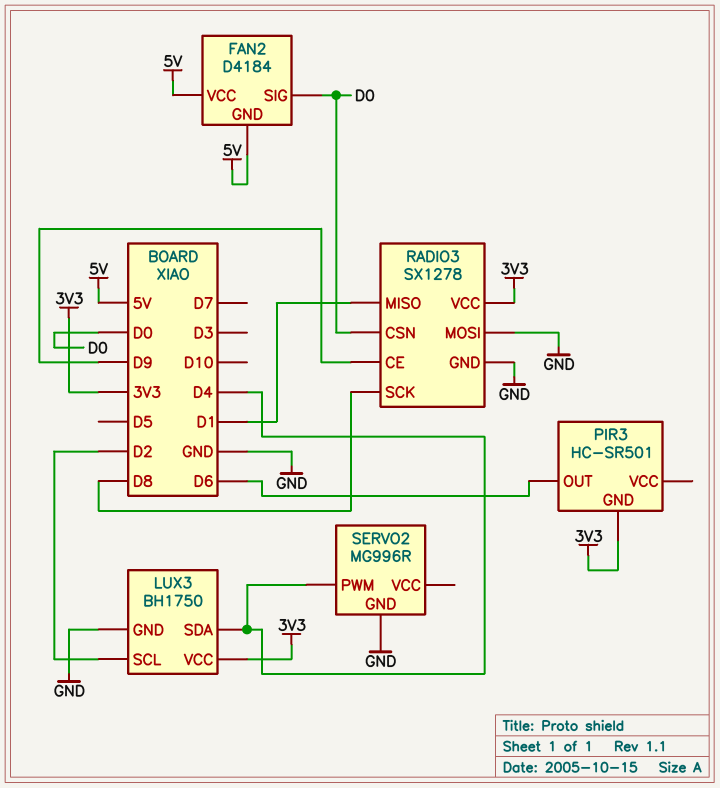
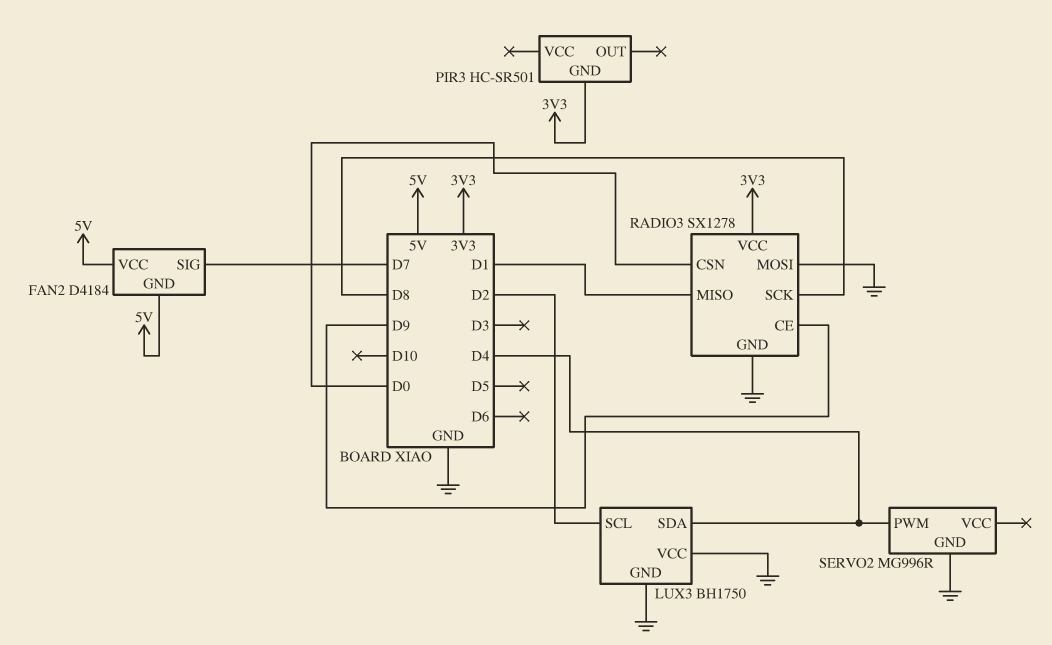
FAN2 pin SIG: D0 -> D7
LUX3 pin VCC: 3V3 -> GND
PIR3 pin OUT: D6 -> none

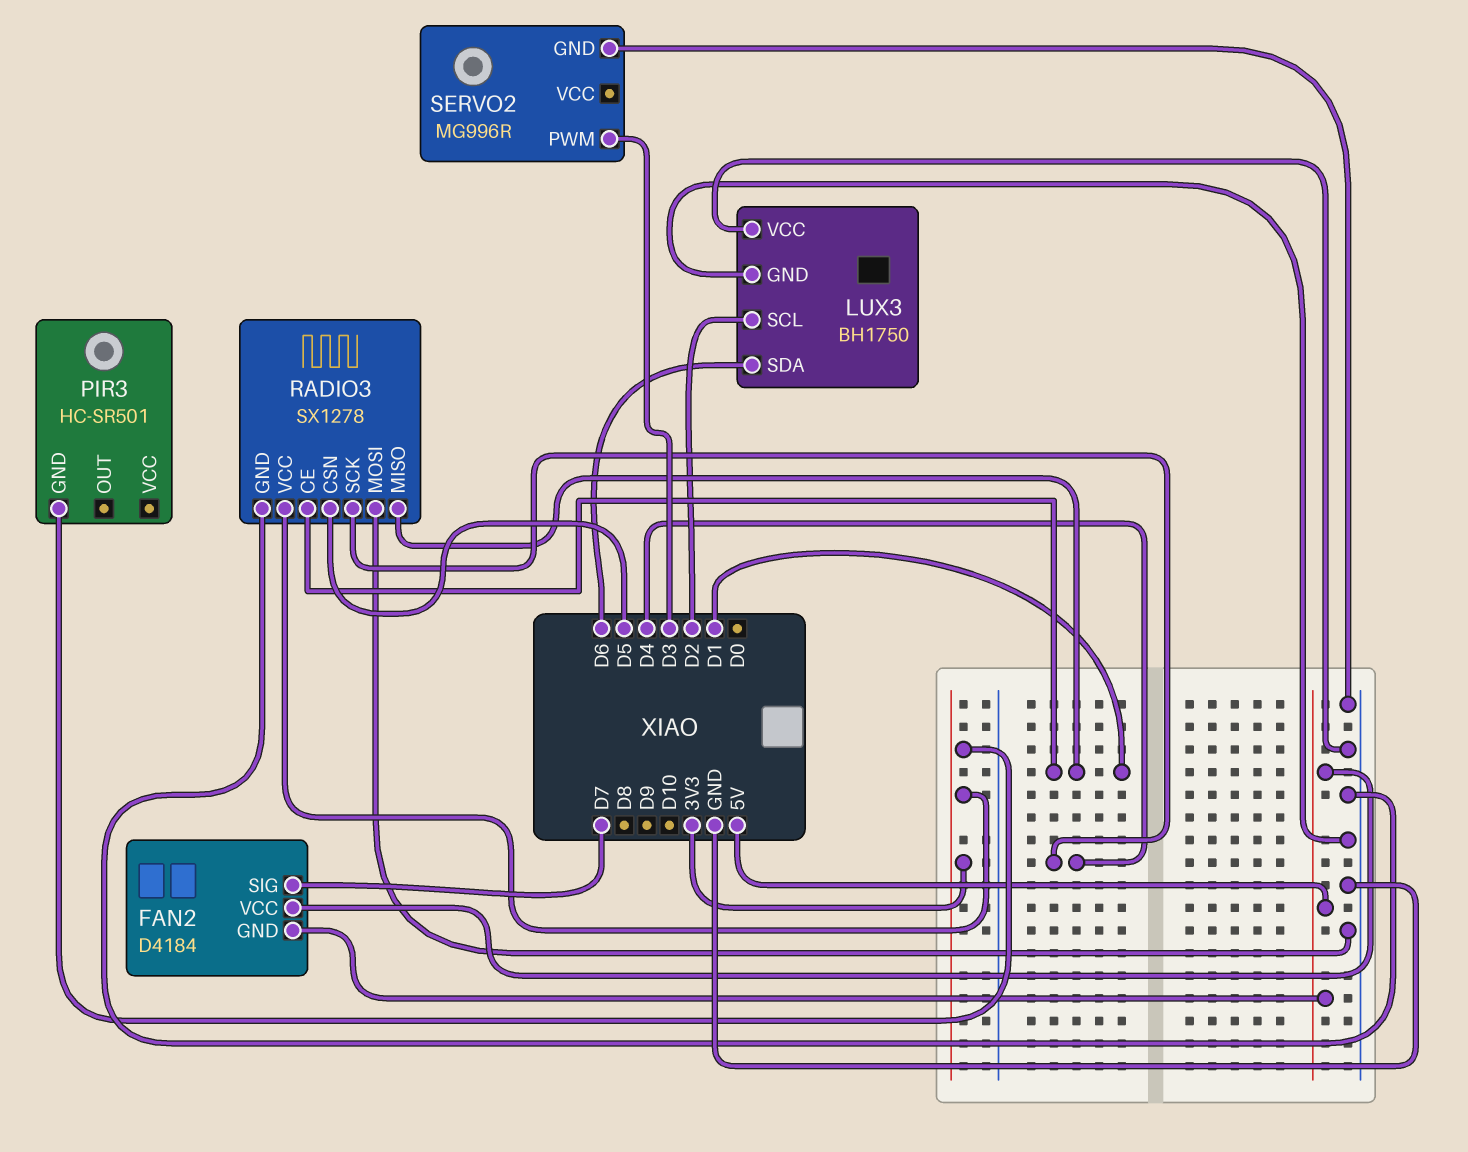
LUX3 pin SDA: D4 -> D6
RADIO3 pin CE: D9 -> D1
RADIO3 pin CSN: D0 -> D5
RADIO3 pin SCK: D8 -> D4
SERVO2 pin PWM: D4 -> D3

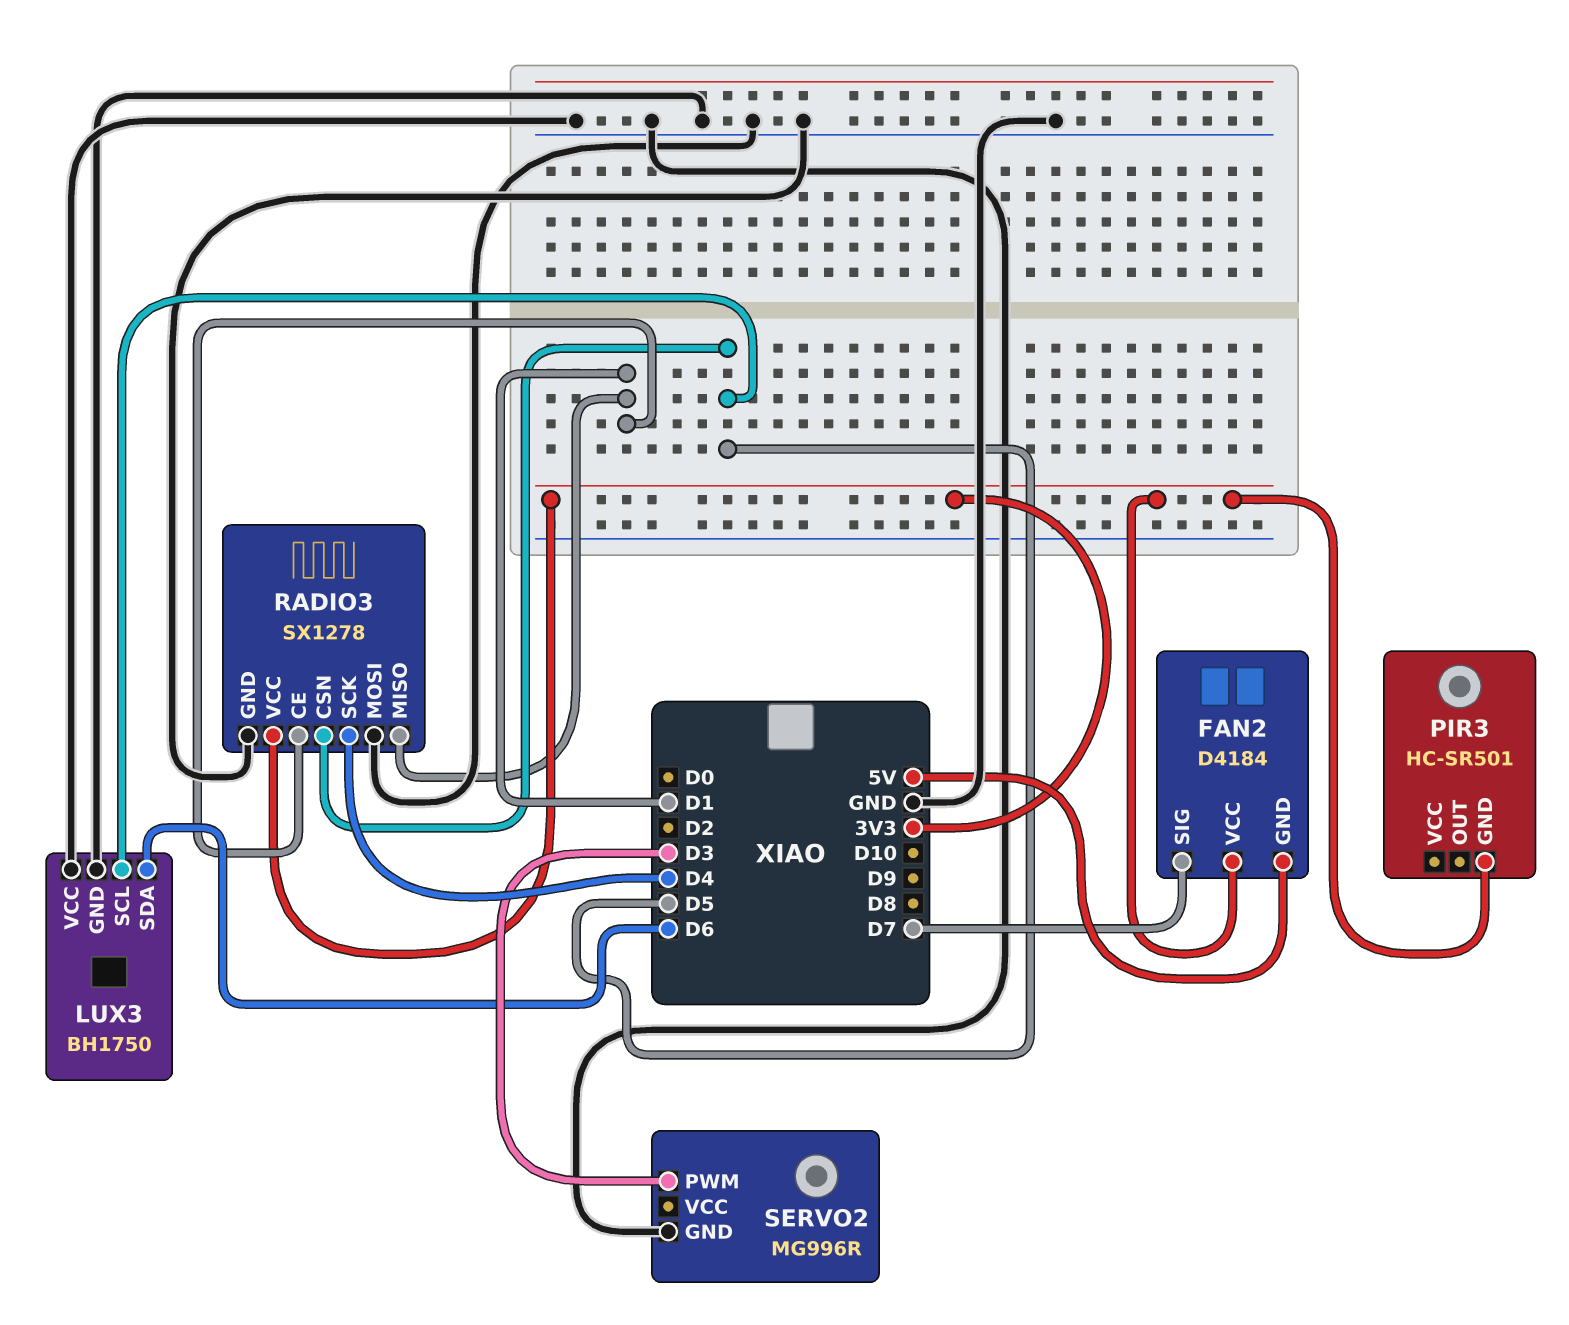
FAN2 pin VCC: 5V -> 3V3
LUX3 pin SCL: D2 -> D5

